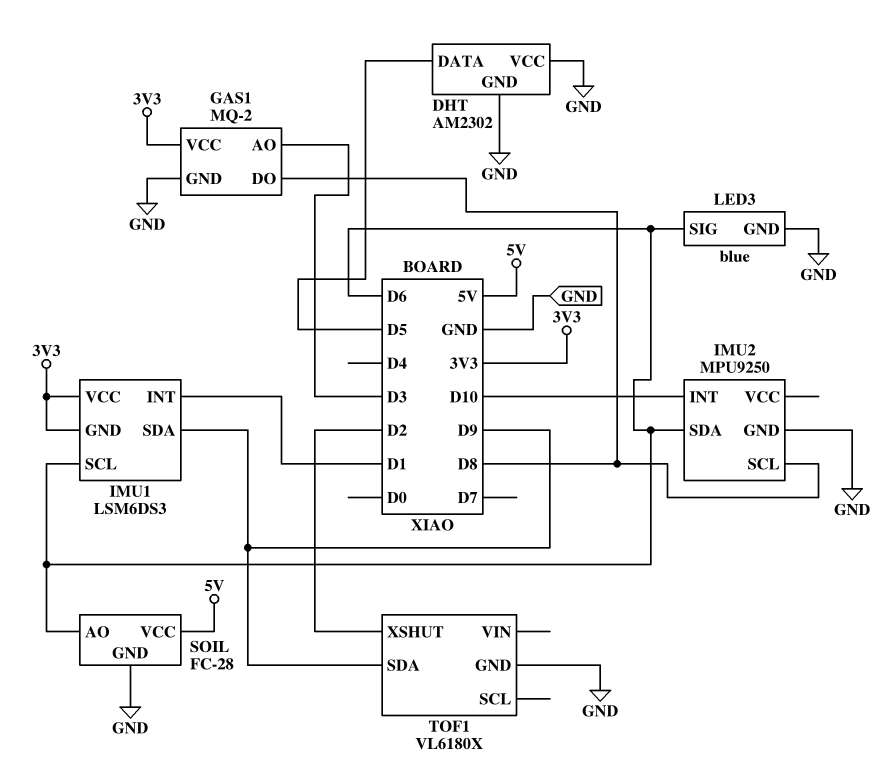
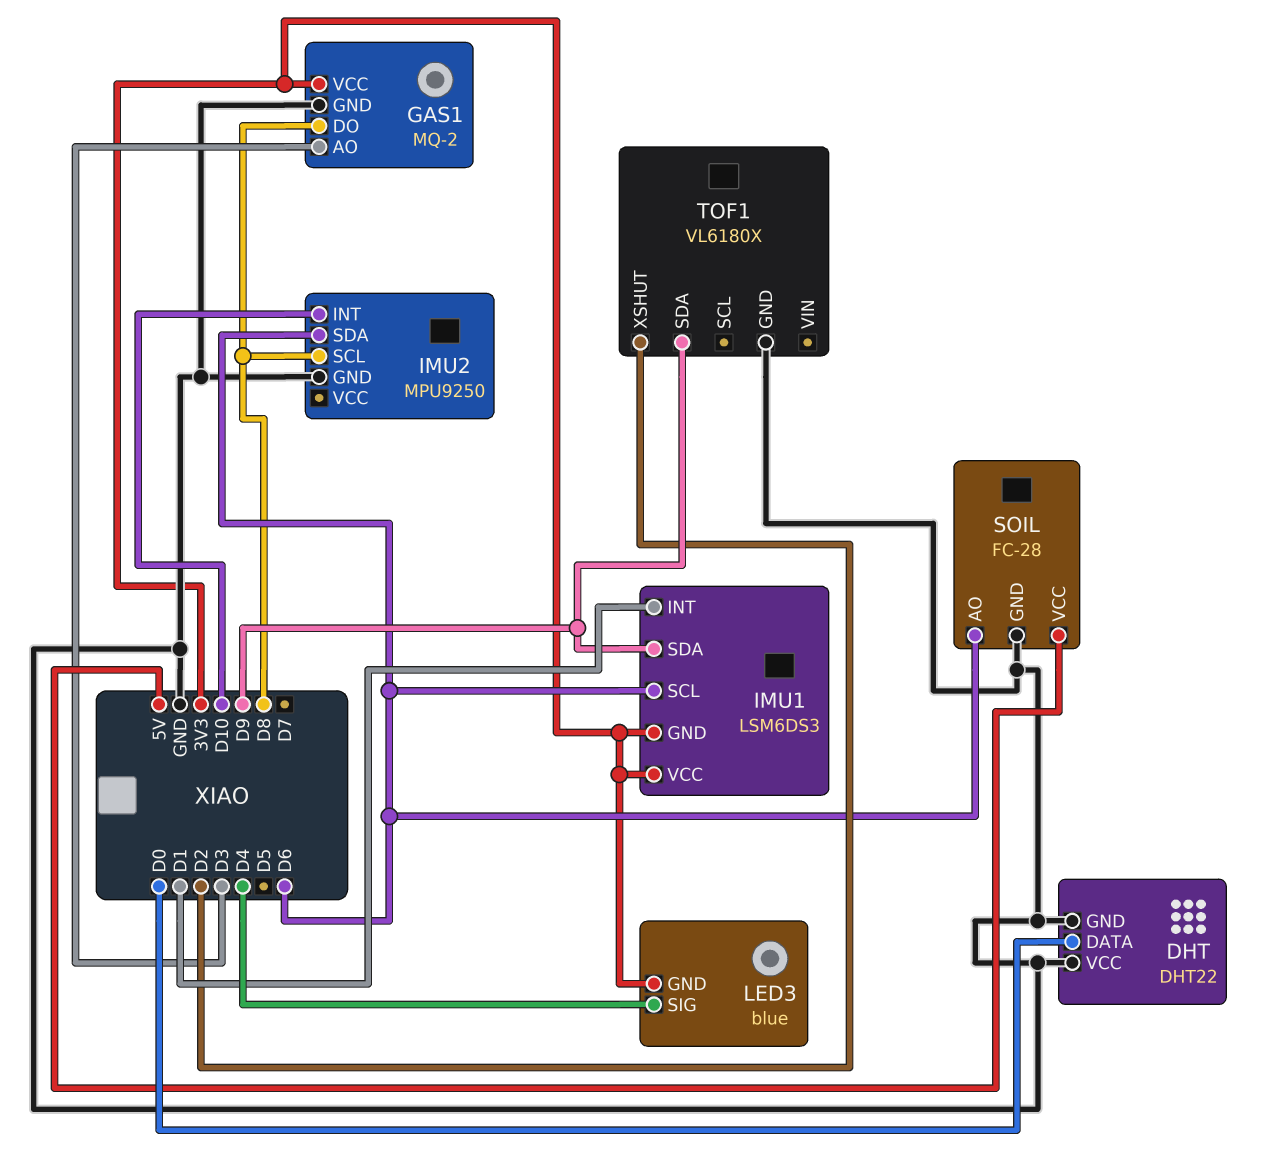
DHT: AM2302 -> DHT22
DHT pin DATA: D5 -> D0
LED3 pin GND: GND -> 3V3
LED3 pin SIG: D6 -> D4

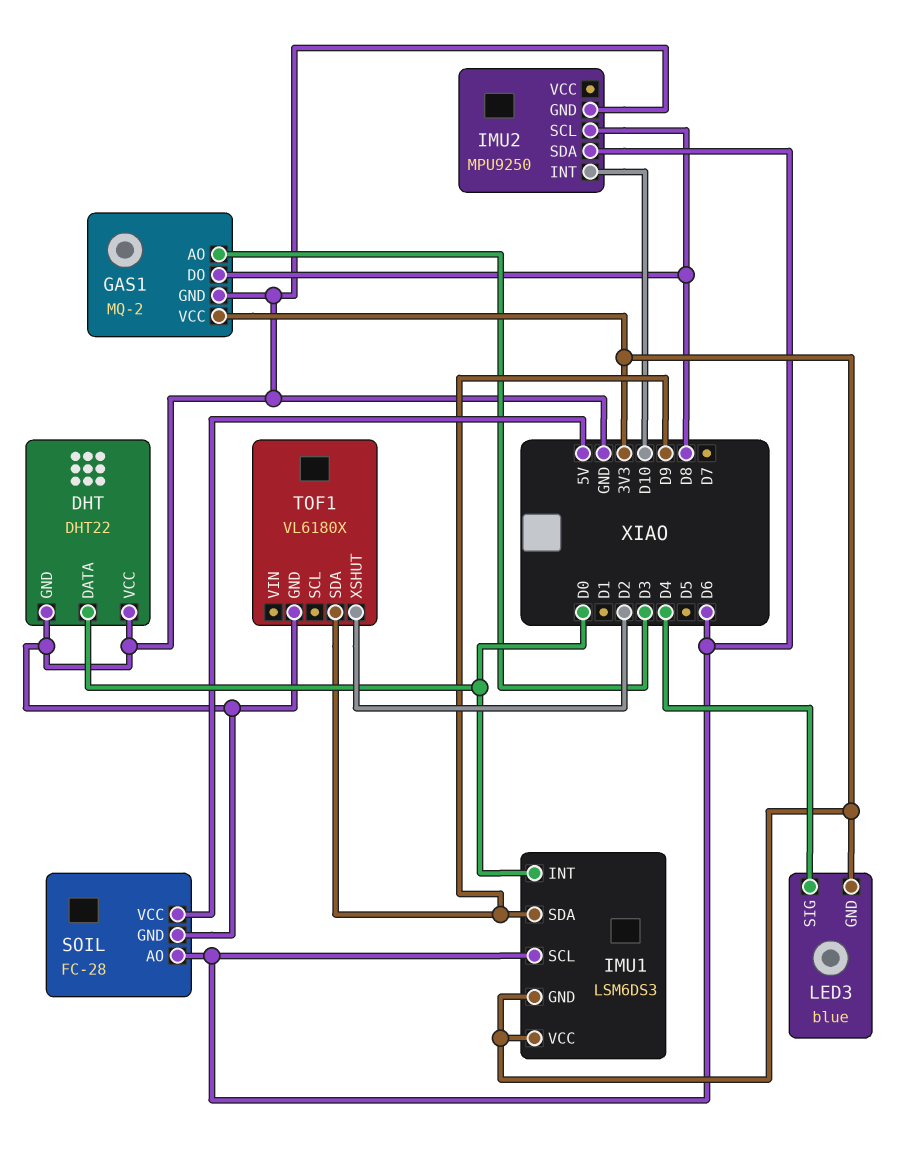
IMU1 pin INT: D1 -> D0

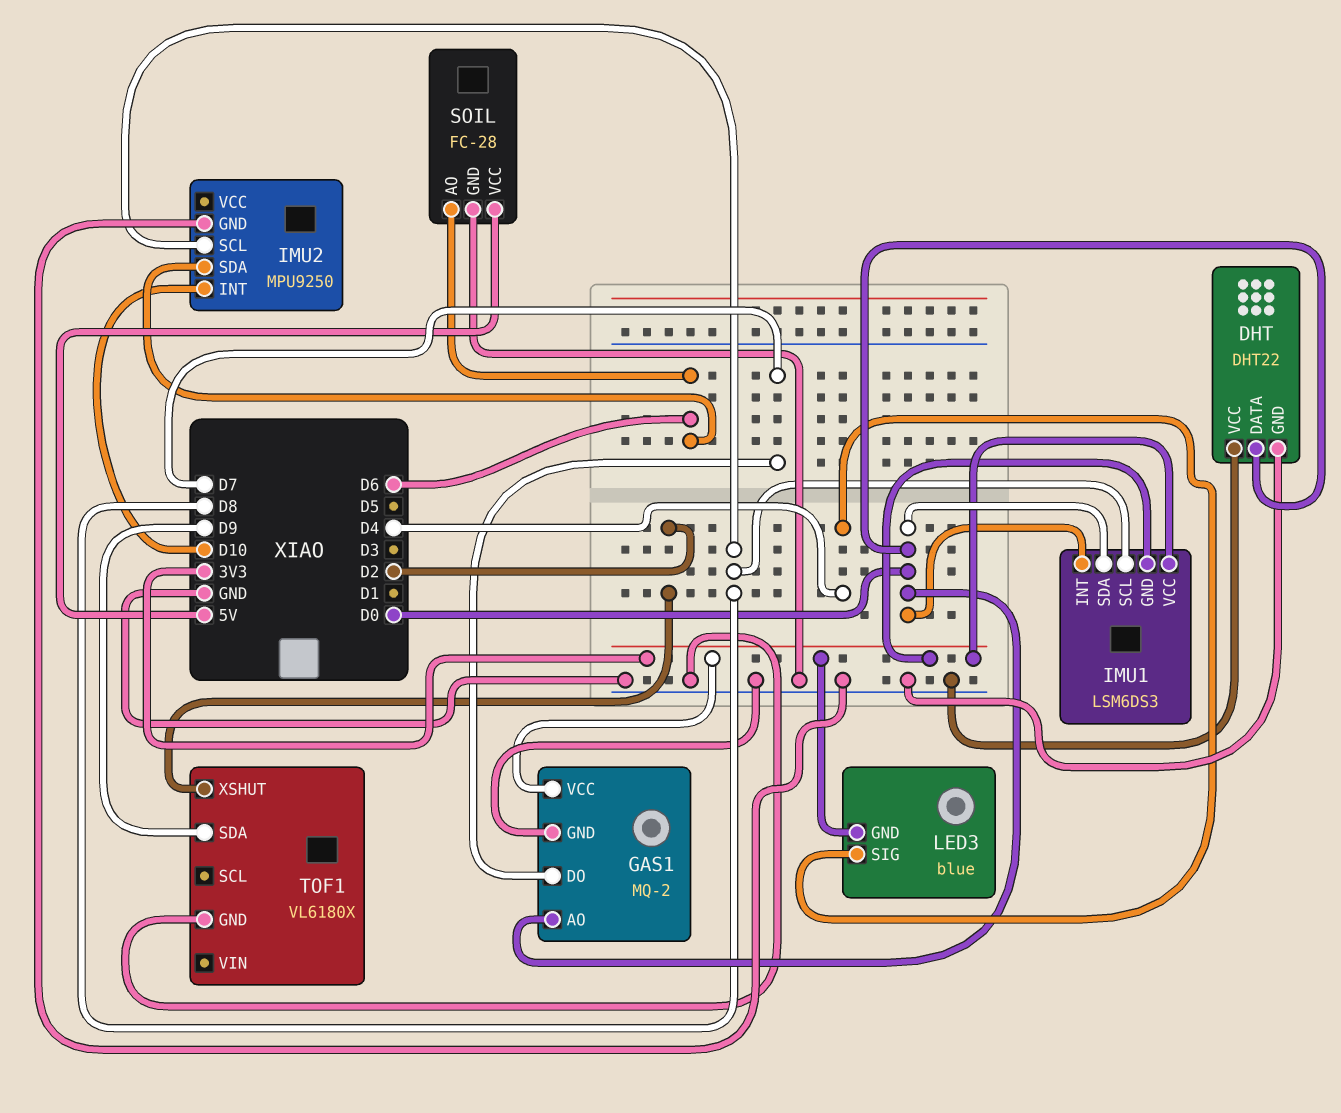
GAS1 pin AO: D3 -> D0
GAS1 pin DO: D8 -> D7
IMU1 pin SCL: D6 -> D8
IMU1 pin SDA: D9 -> D0

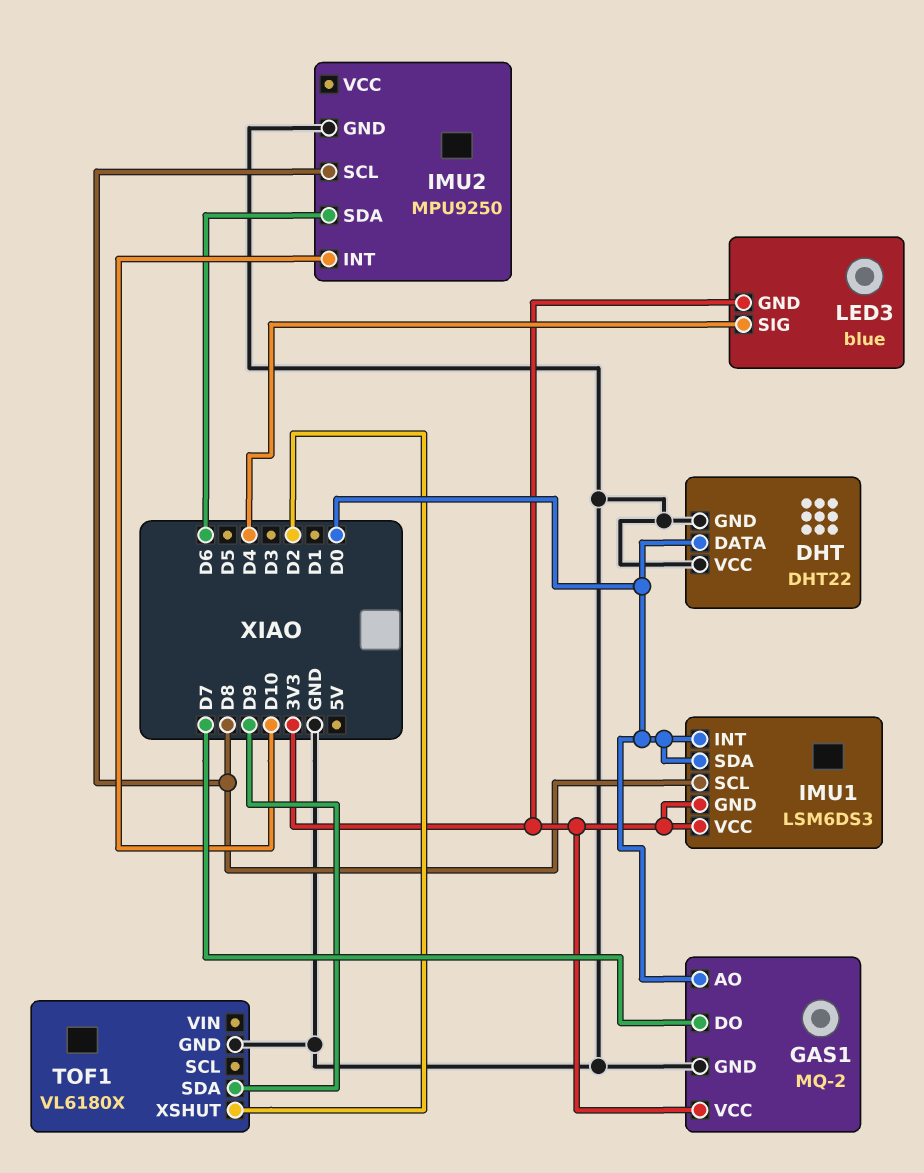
SOIL: FC-28 -> none
SOIL pin AO: D6 -> none
SOIL pin GND: GND -> none
SOIL pin VCC: 5V -> none

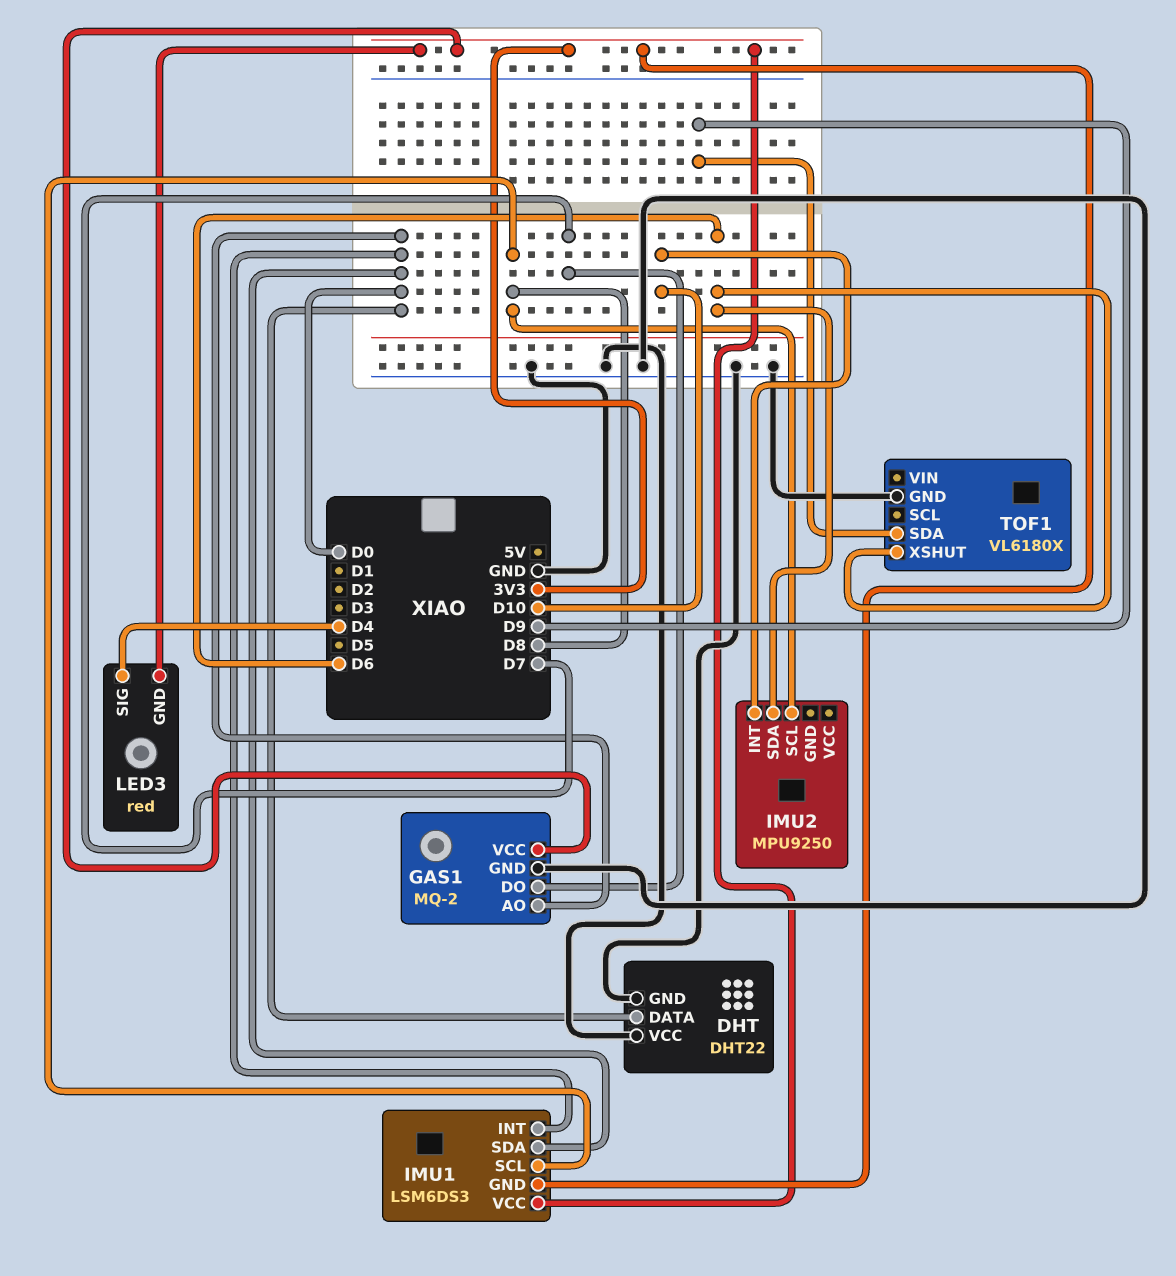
IMU2 pin GND: GND -> none
LED3: blue -> red
TOF1 pin XSHUT: D2 -> D6

